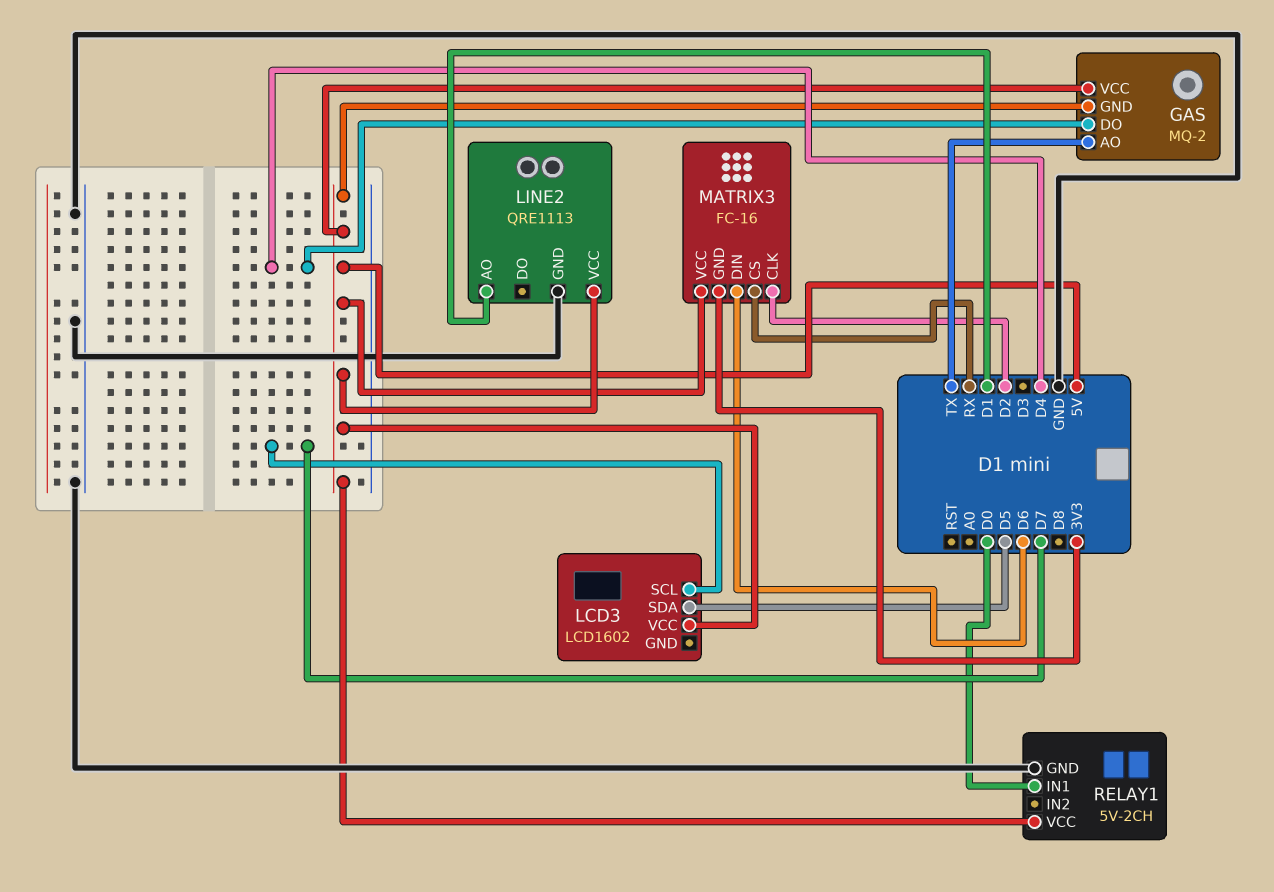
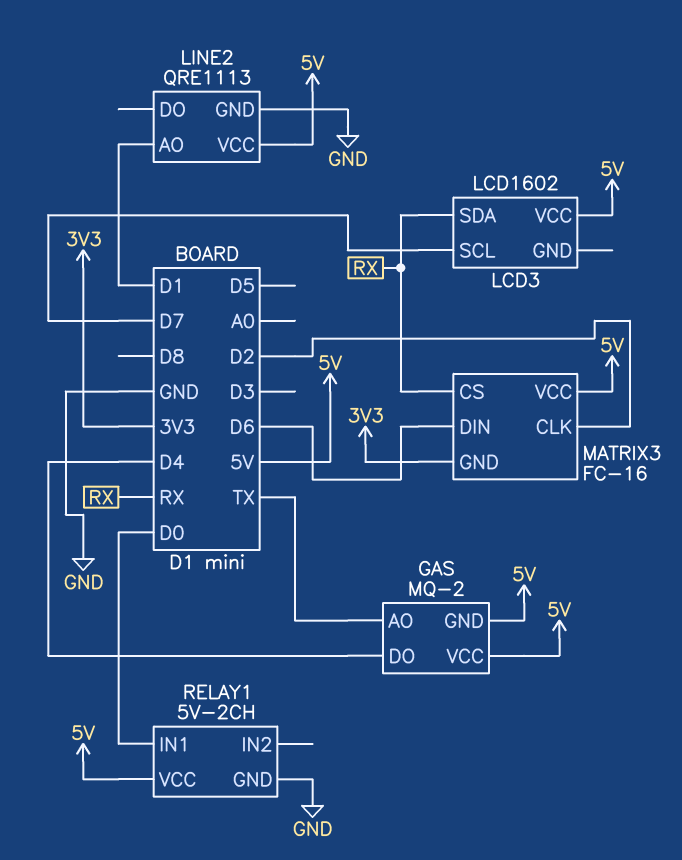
LCD3 pin SDA: D5 -> RX

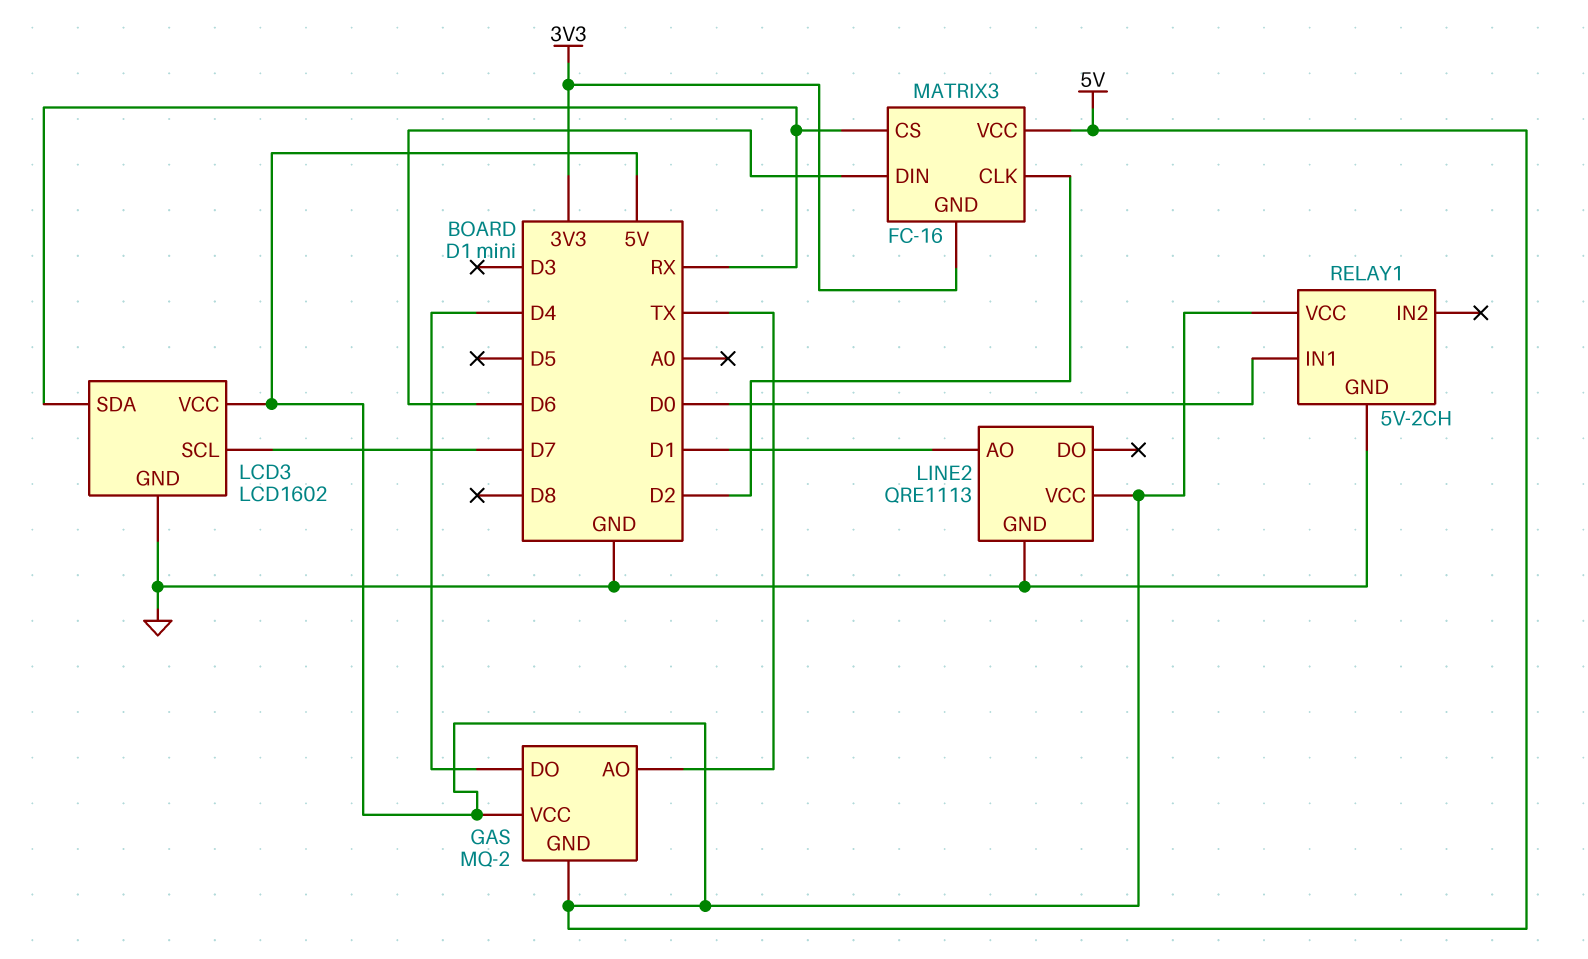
LCD3 pin GND: none -> GND

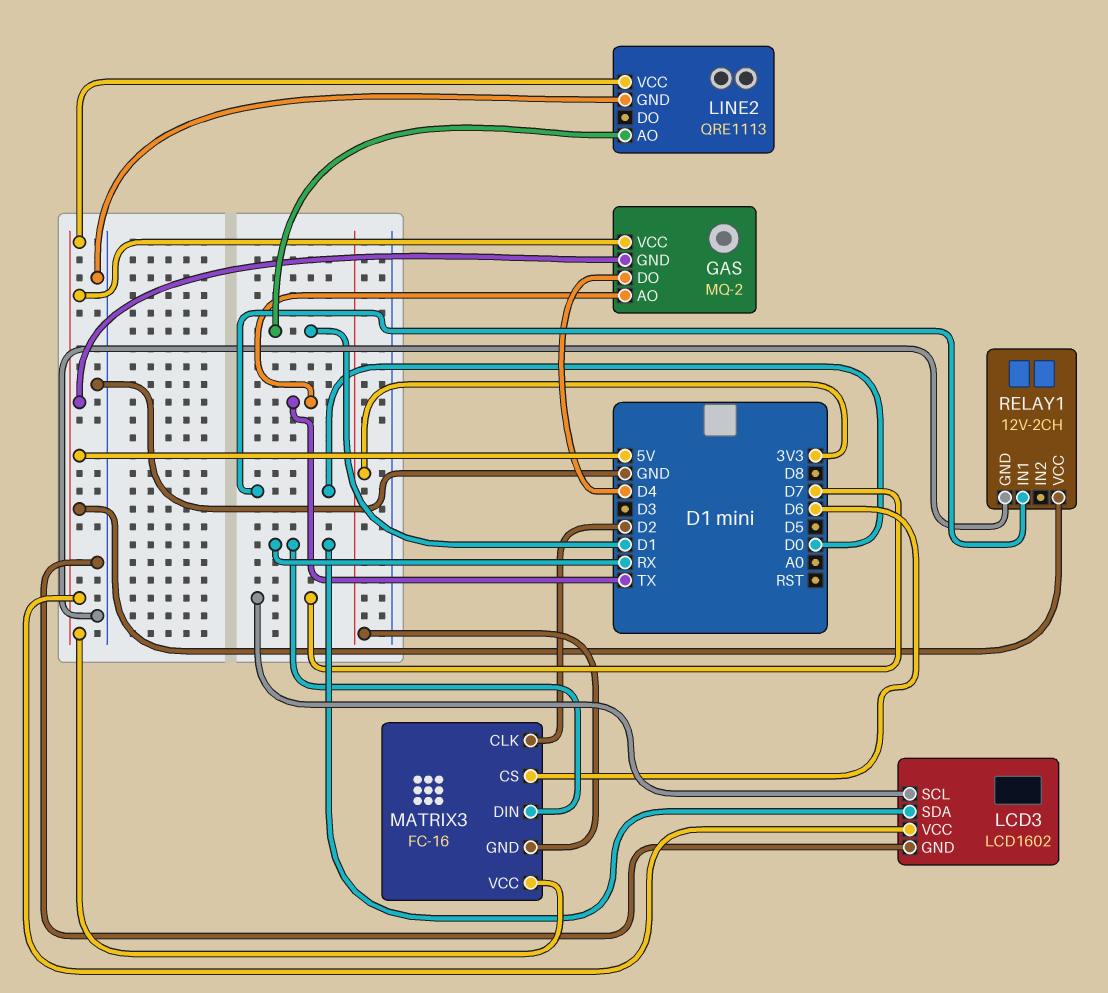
MATRIX3 pin CS: RX -> D6
MATRIX3 pin DIN: D6 -> RX
RELAY1: 5V-2CH -> 12V-2CH

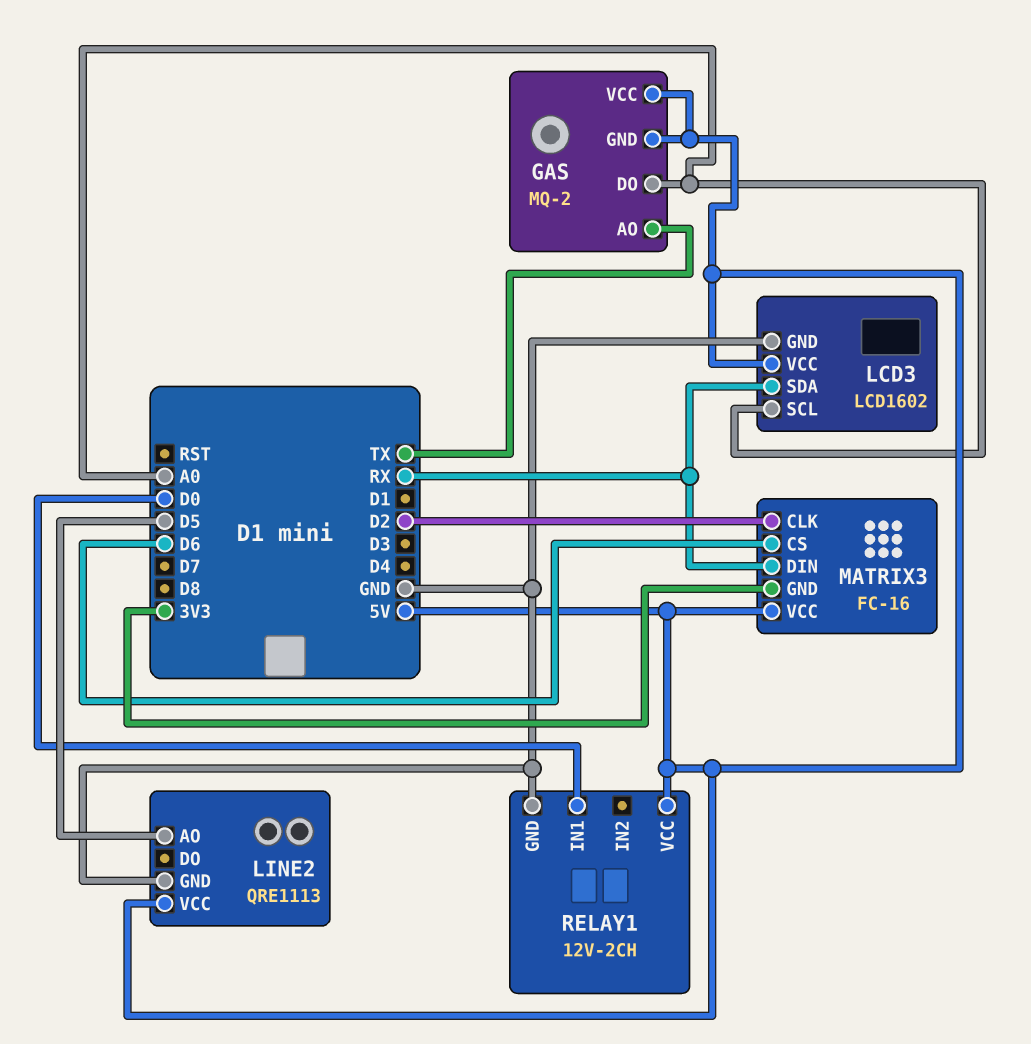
GAS pin DO: D4 -> A0
LCD3 pin SCL: D7 -> A0
LINE2 pin AO: D1 -> D5

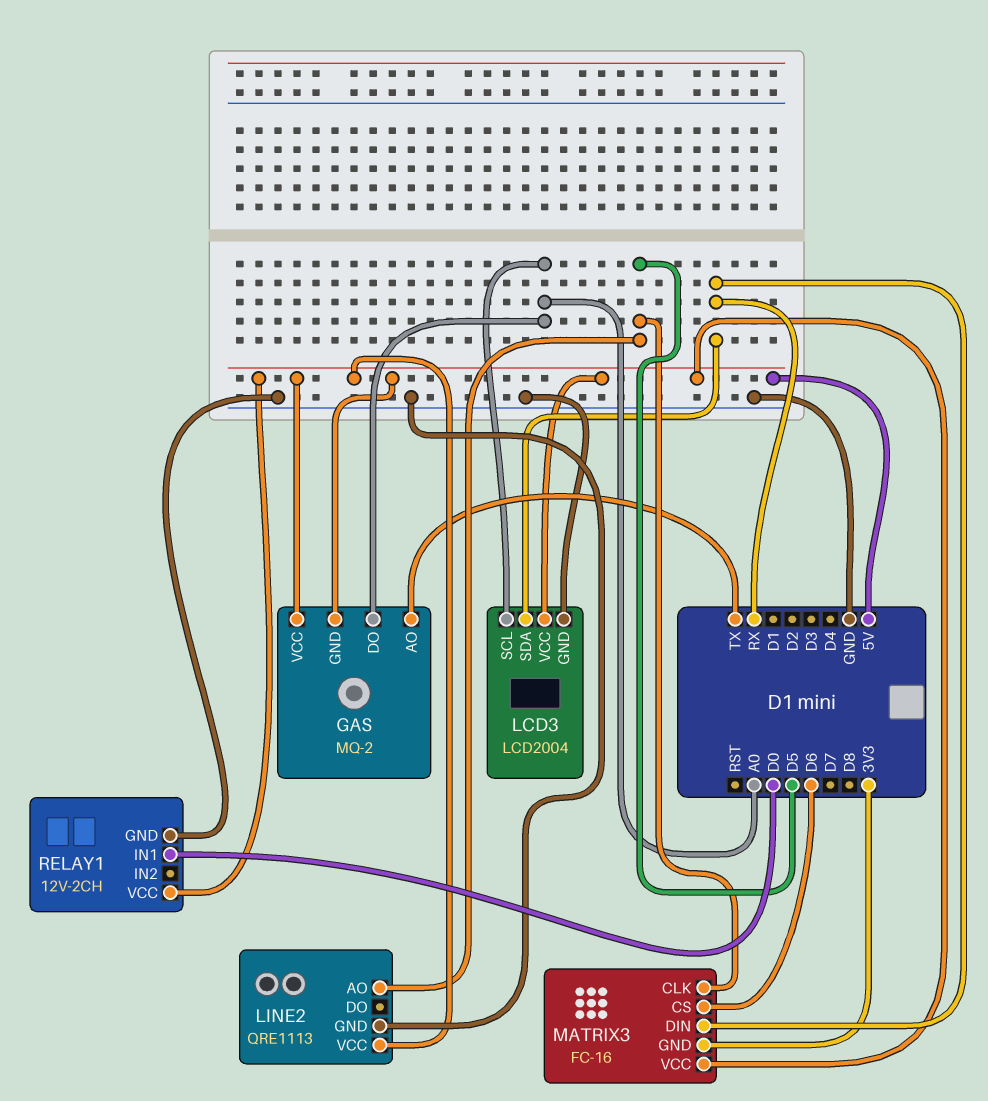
LCD3: LCD1602 -> LCD2004
MATRIX3 pin CLK: D2 -> D5

